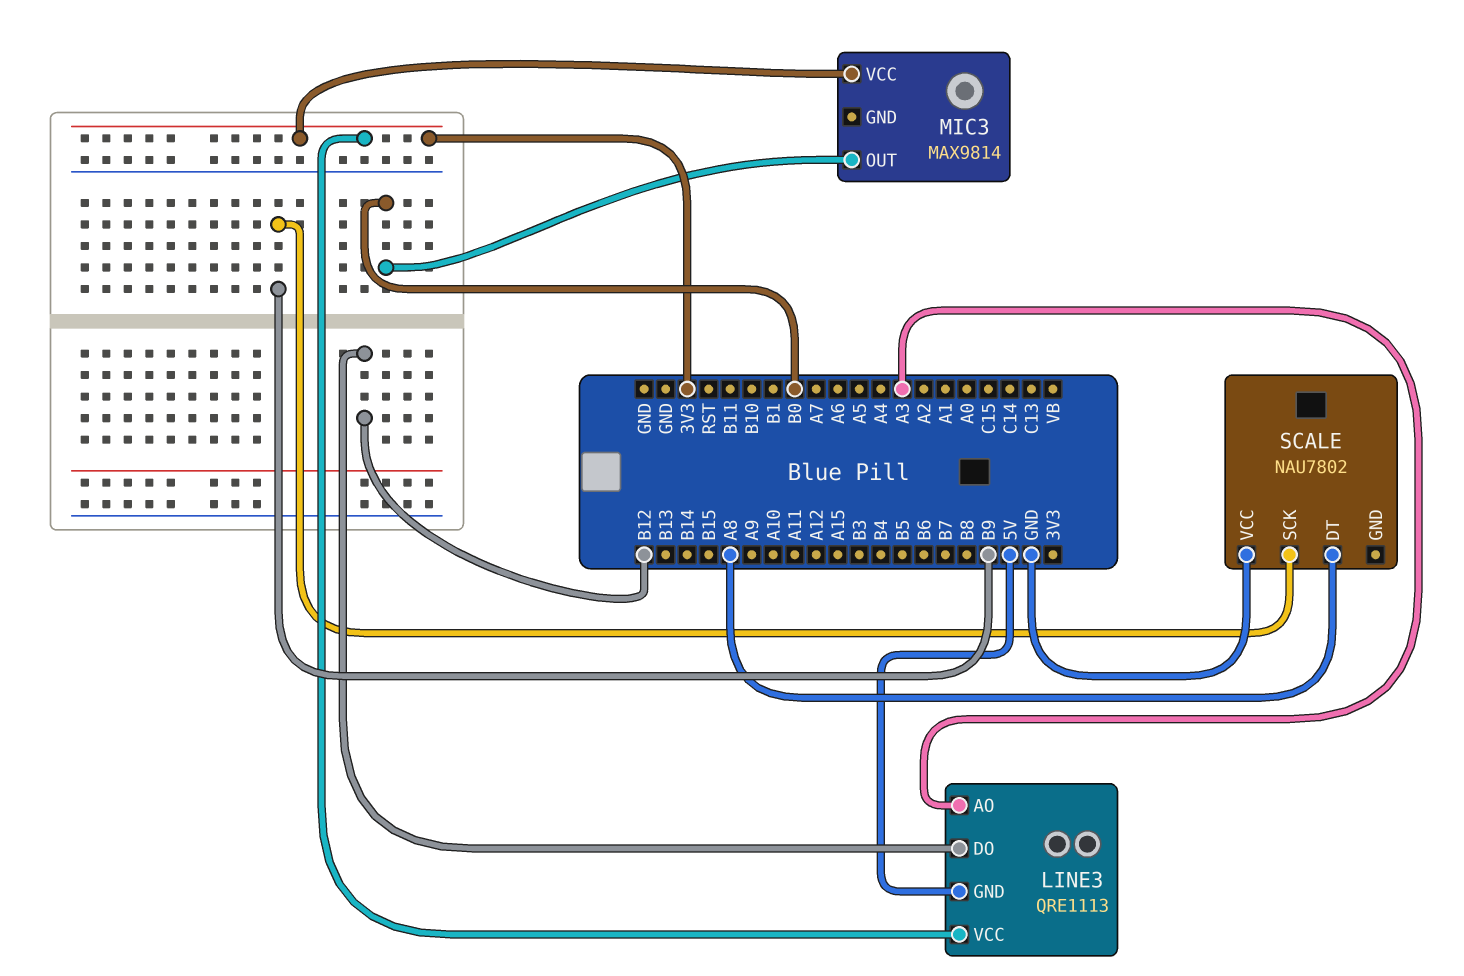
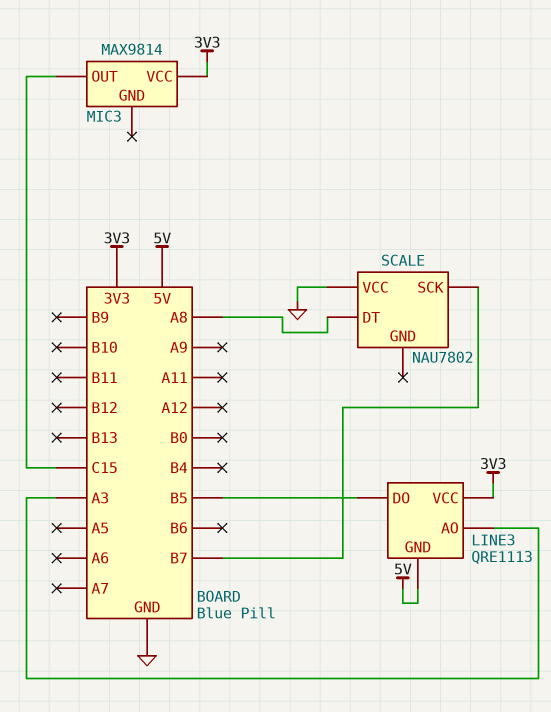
LINE3 pin DO: B12 -> B5
MIC3 pin OUT: B0 -> C15
SCALE pin SCK: B9 -> B7

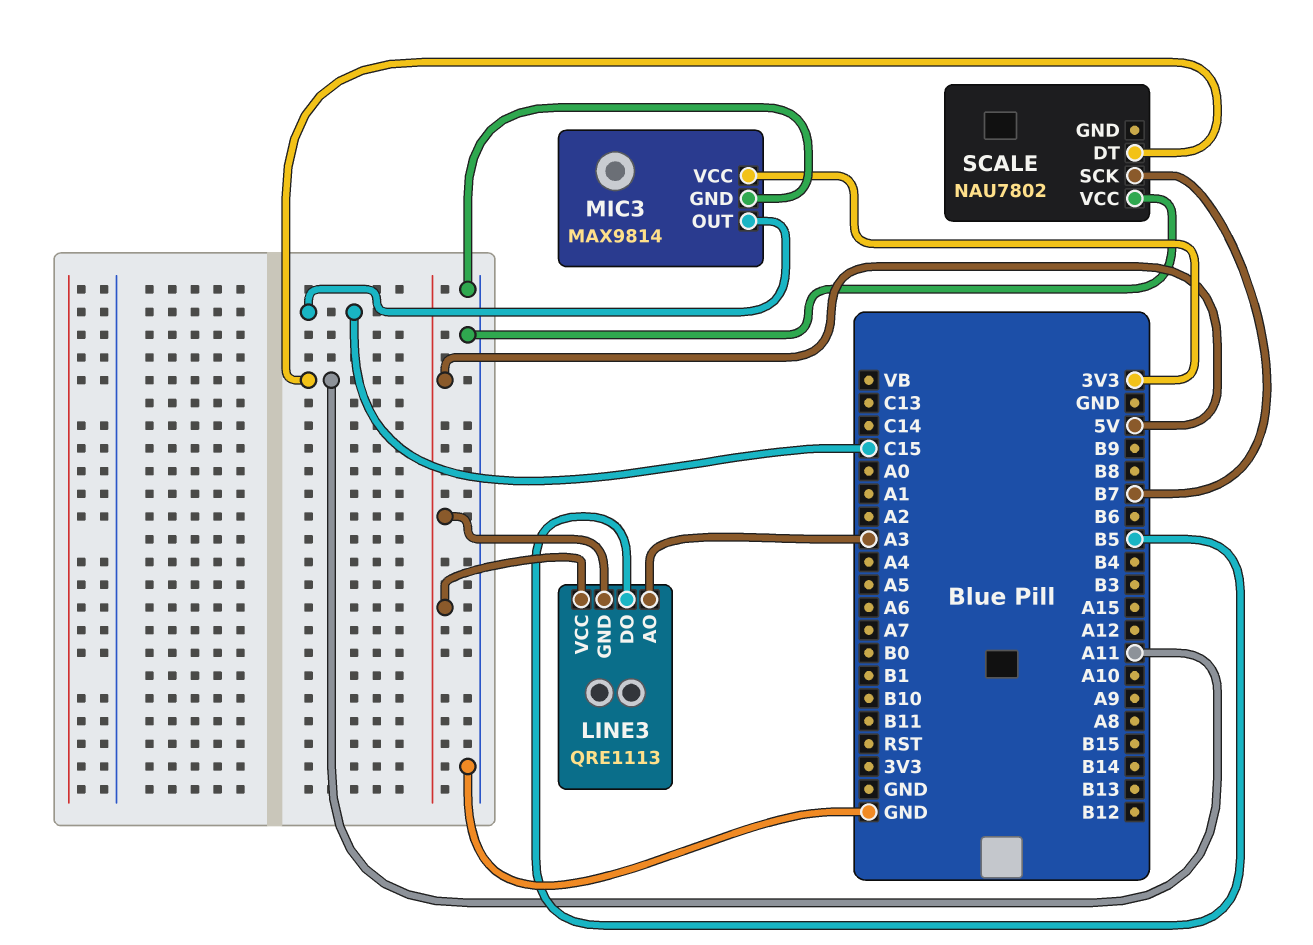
LINE3 pin VCC: 3V3 -> 5V
MIC3 pin GND: none -> GND
SCALE pin DT: A8 -> A11

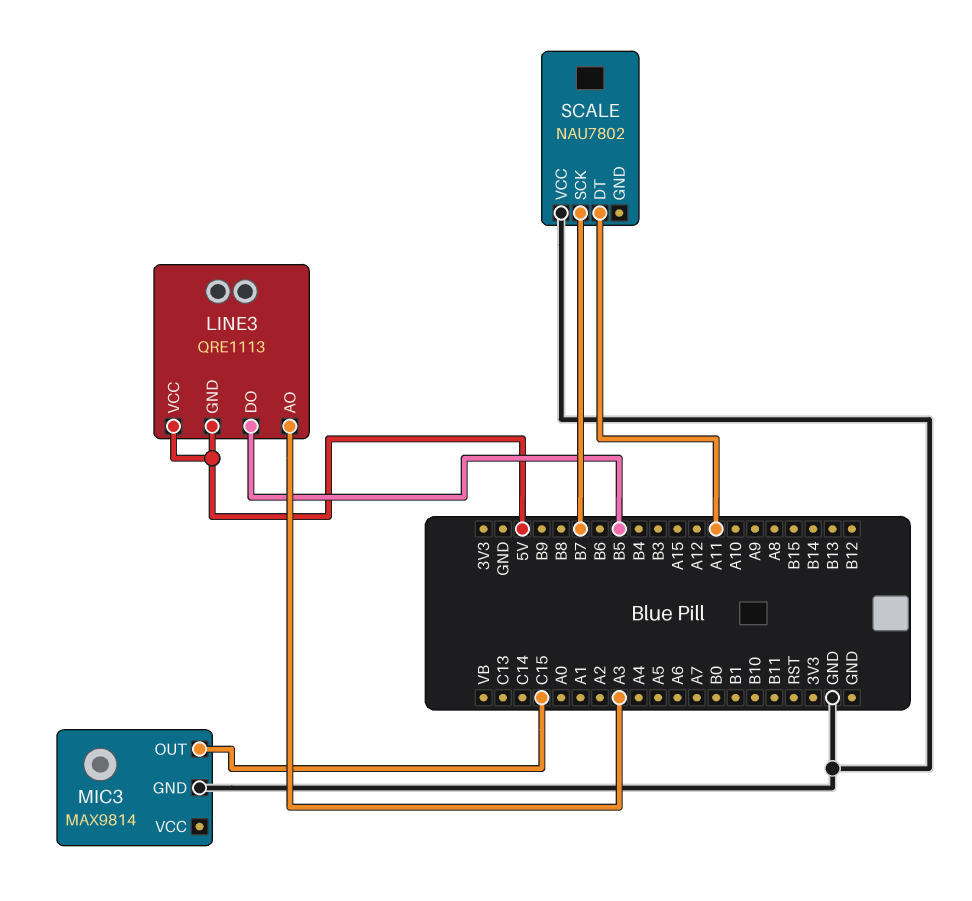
MIC3 pin VCC: 3V3 -> none

